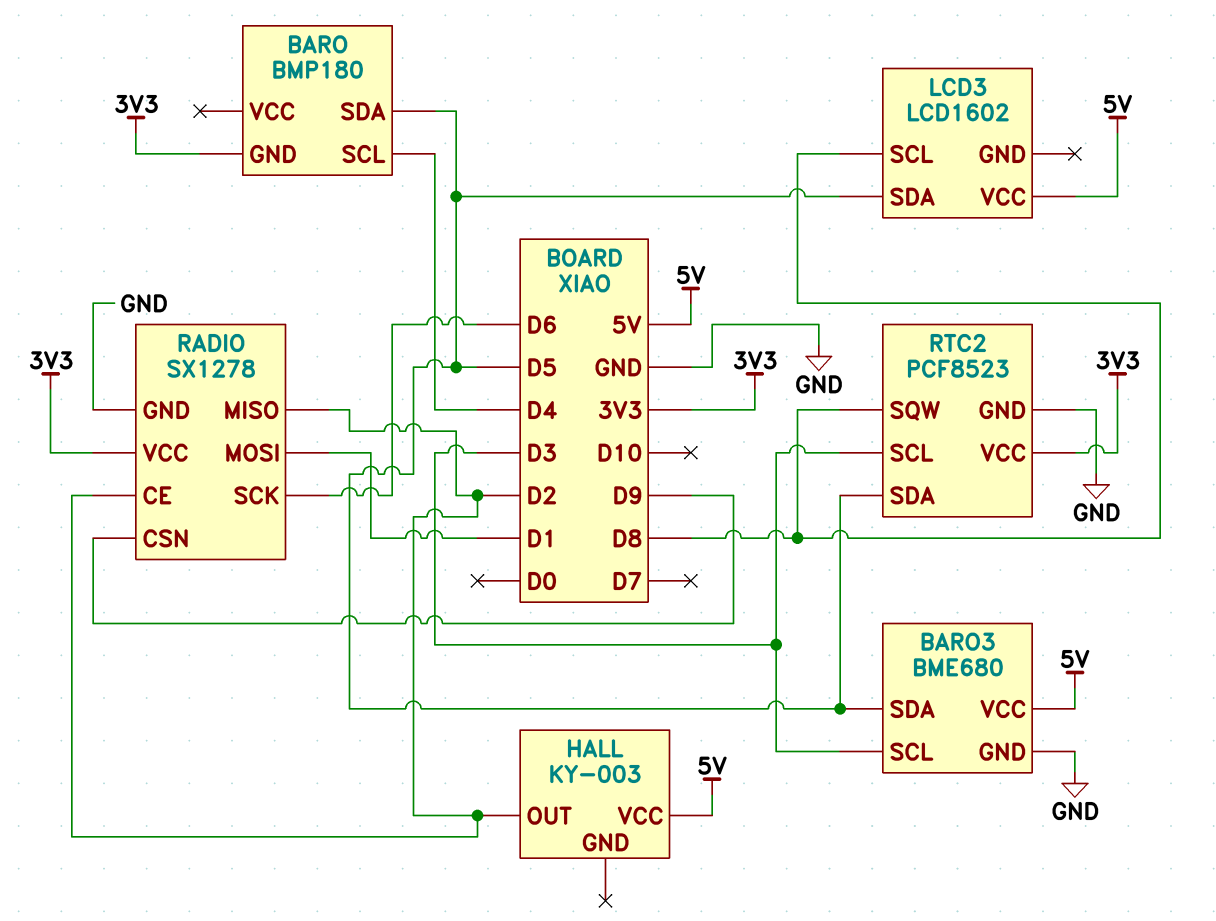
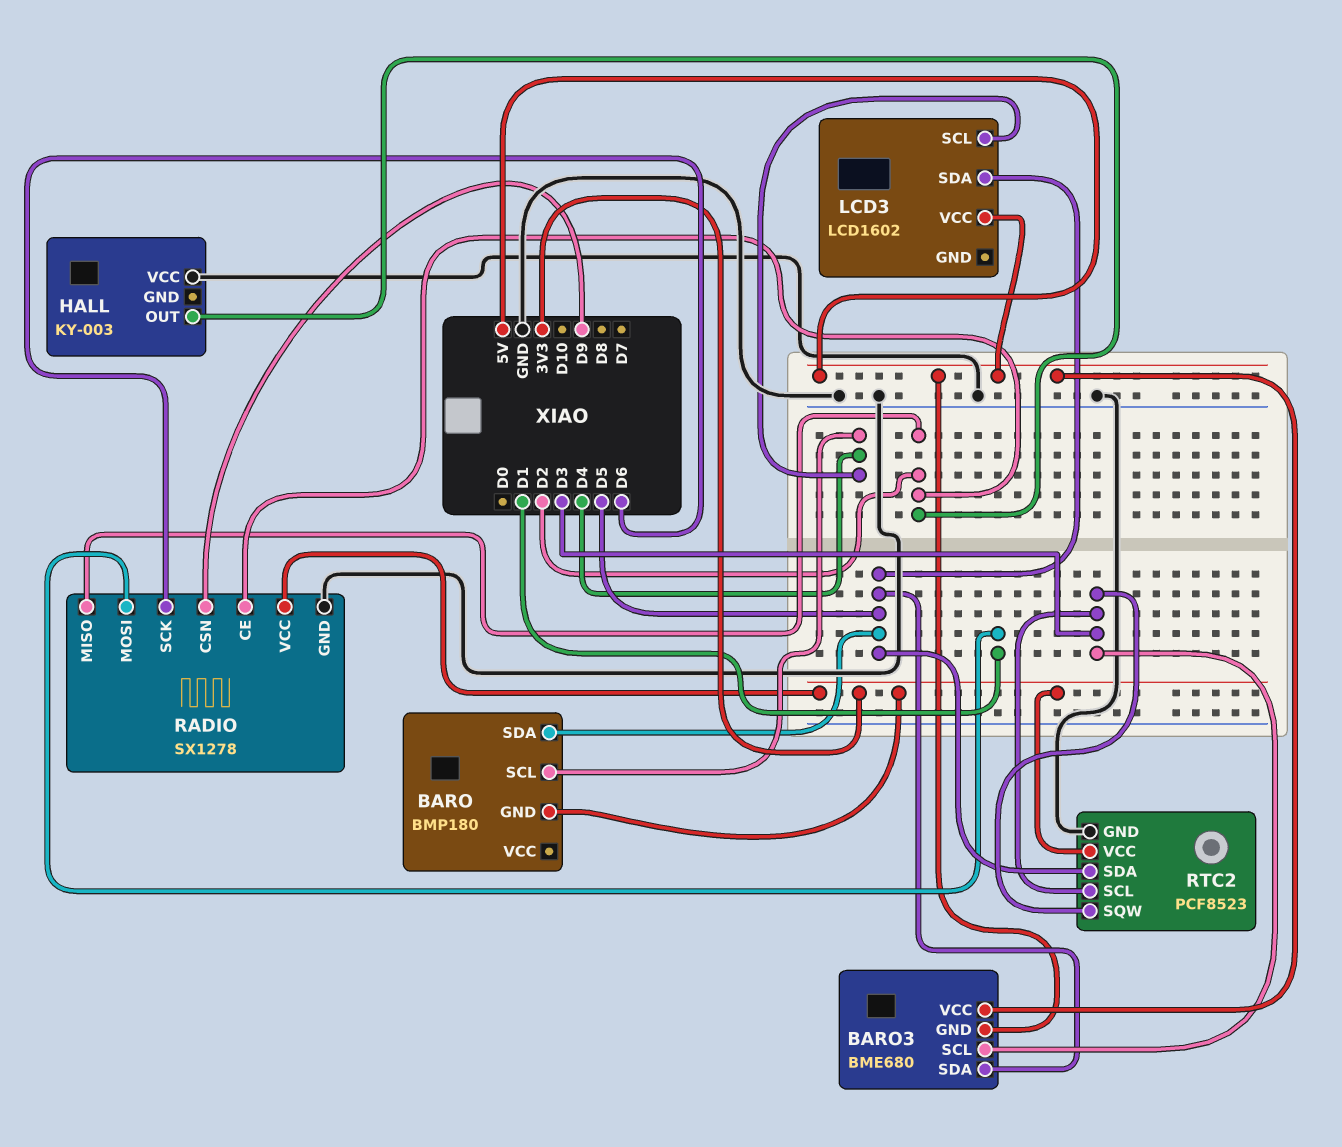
BARO3 pin GND: GND -> 5V
HALL pin VCC: 5V -> GND
LCD3 pin SCL: D8 -> D4
RTC2 pin SQW: D8 -> D3

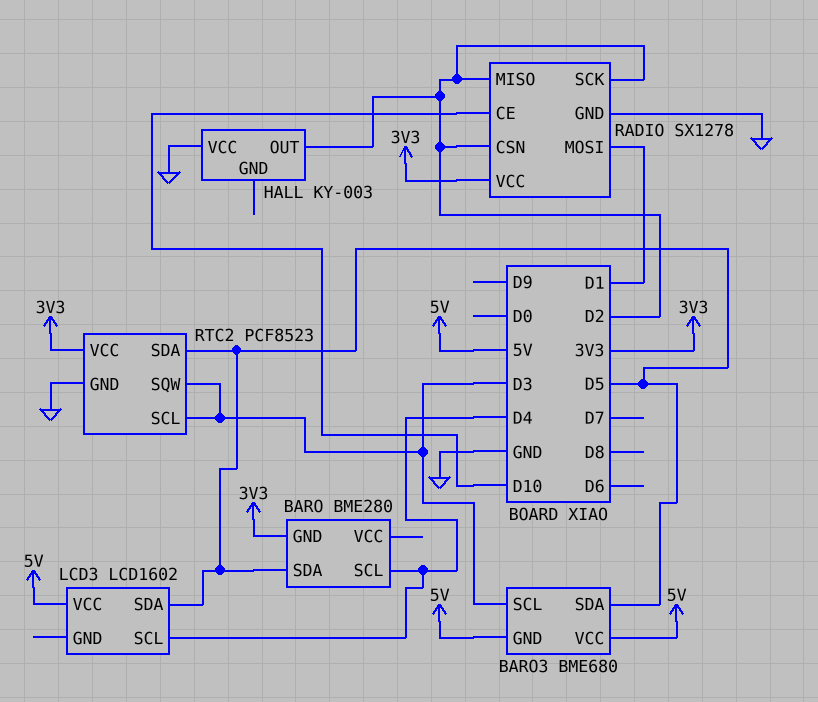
BARO: BMP180 -> BME280
RADIO pin CE: D2 -> D10
RADIO pin CSN: D9 -> D2
RADIO pin SCK: D6 -> D2

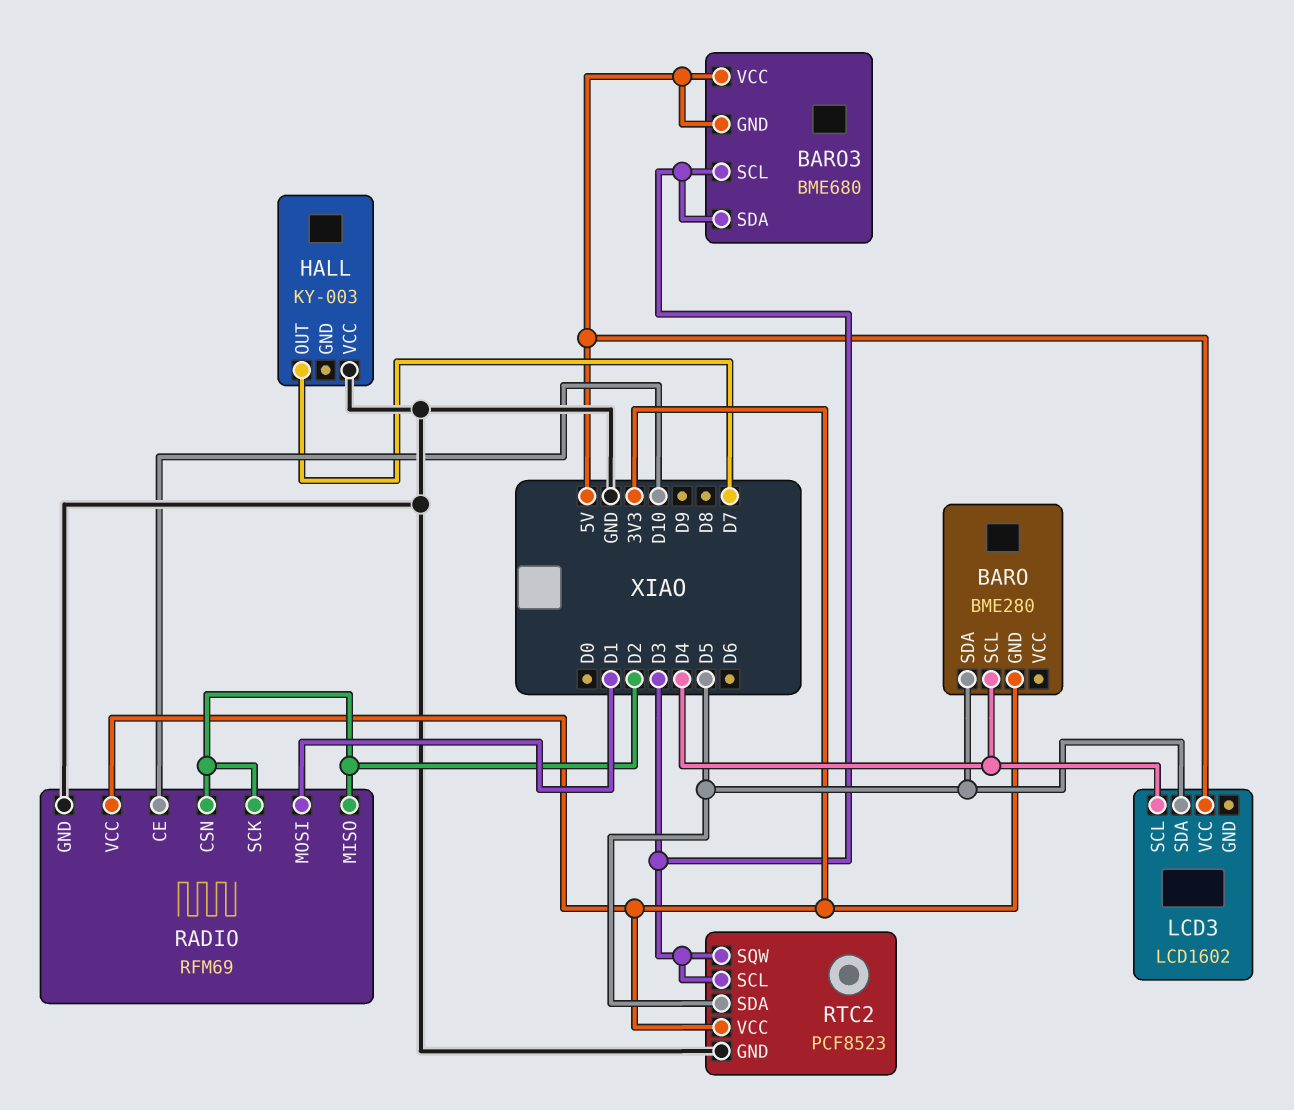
BARO3 pin SDA: D5 -> D3
HALL pin OUT: D2 -> D7
RADIO: SX1278 -> RFM69

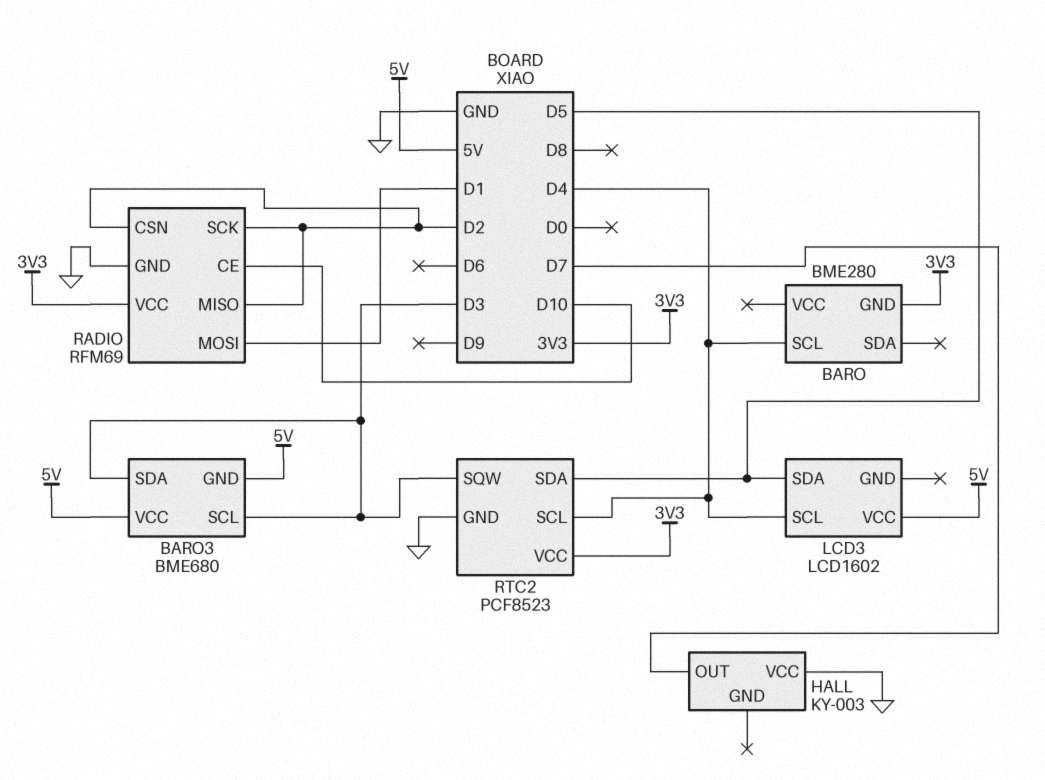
BARO pin SDA: D5 -> none
RTC2 pin SCL: D3 -> D4

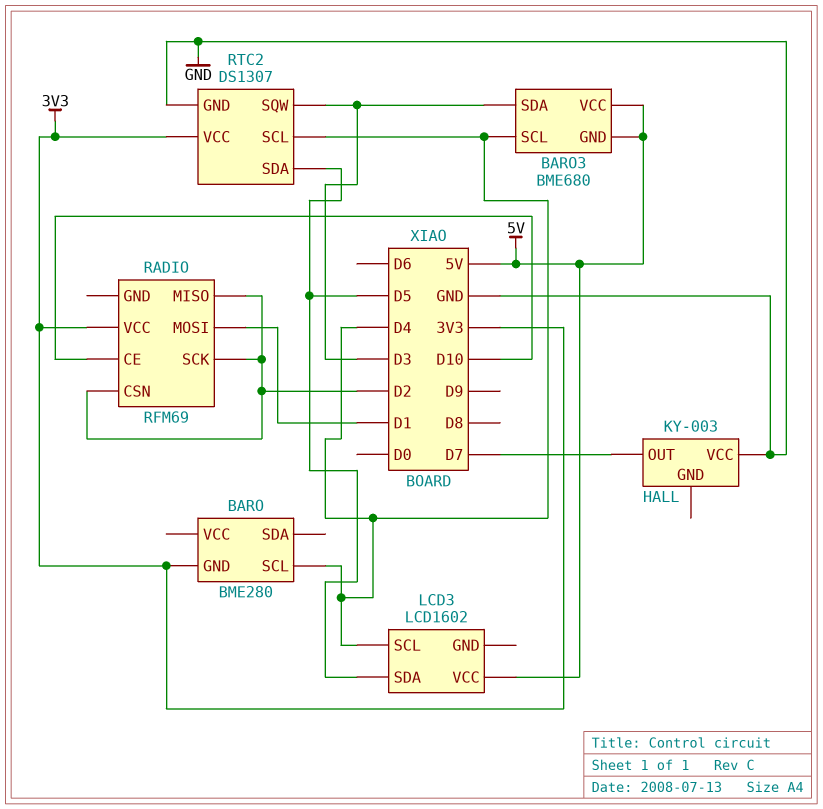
BARO3 pin SCL: D3 -> D4
RADIO pin GND: GND -> none
RTC2: PCF8523 -> DS1307

